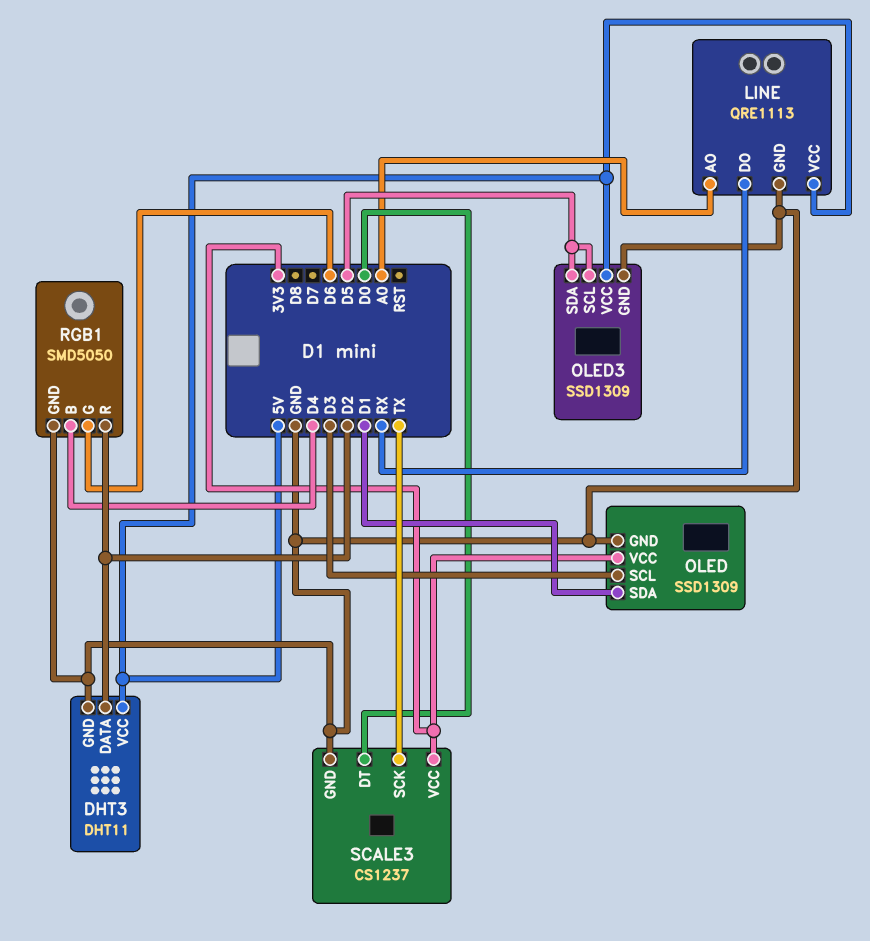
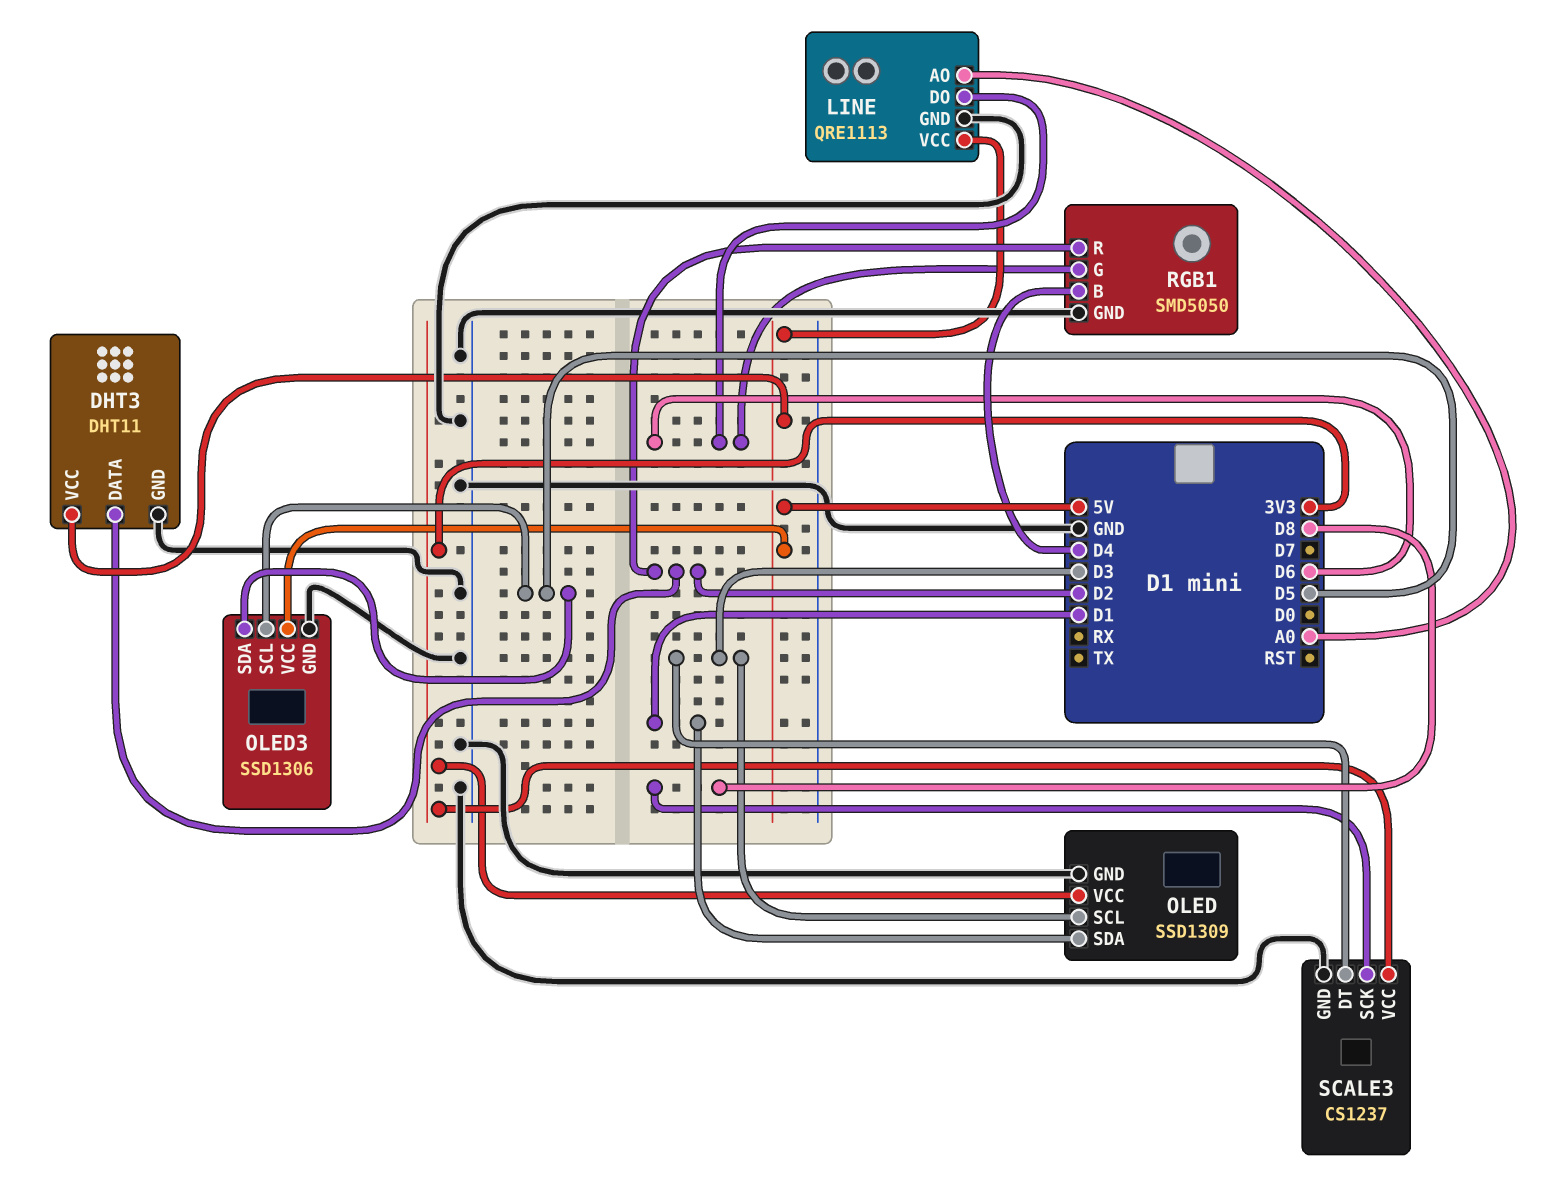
LINE pin DO: RX -> D6
OLED3: SSD1309 -> SSD1306
SCALE3 pin DT: D0 -> D3
SCALE3 pin SCK: TX -> D8

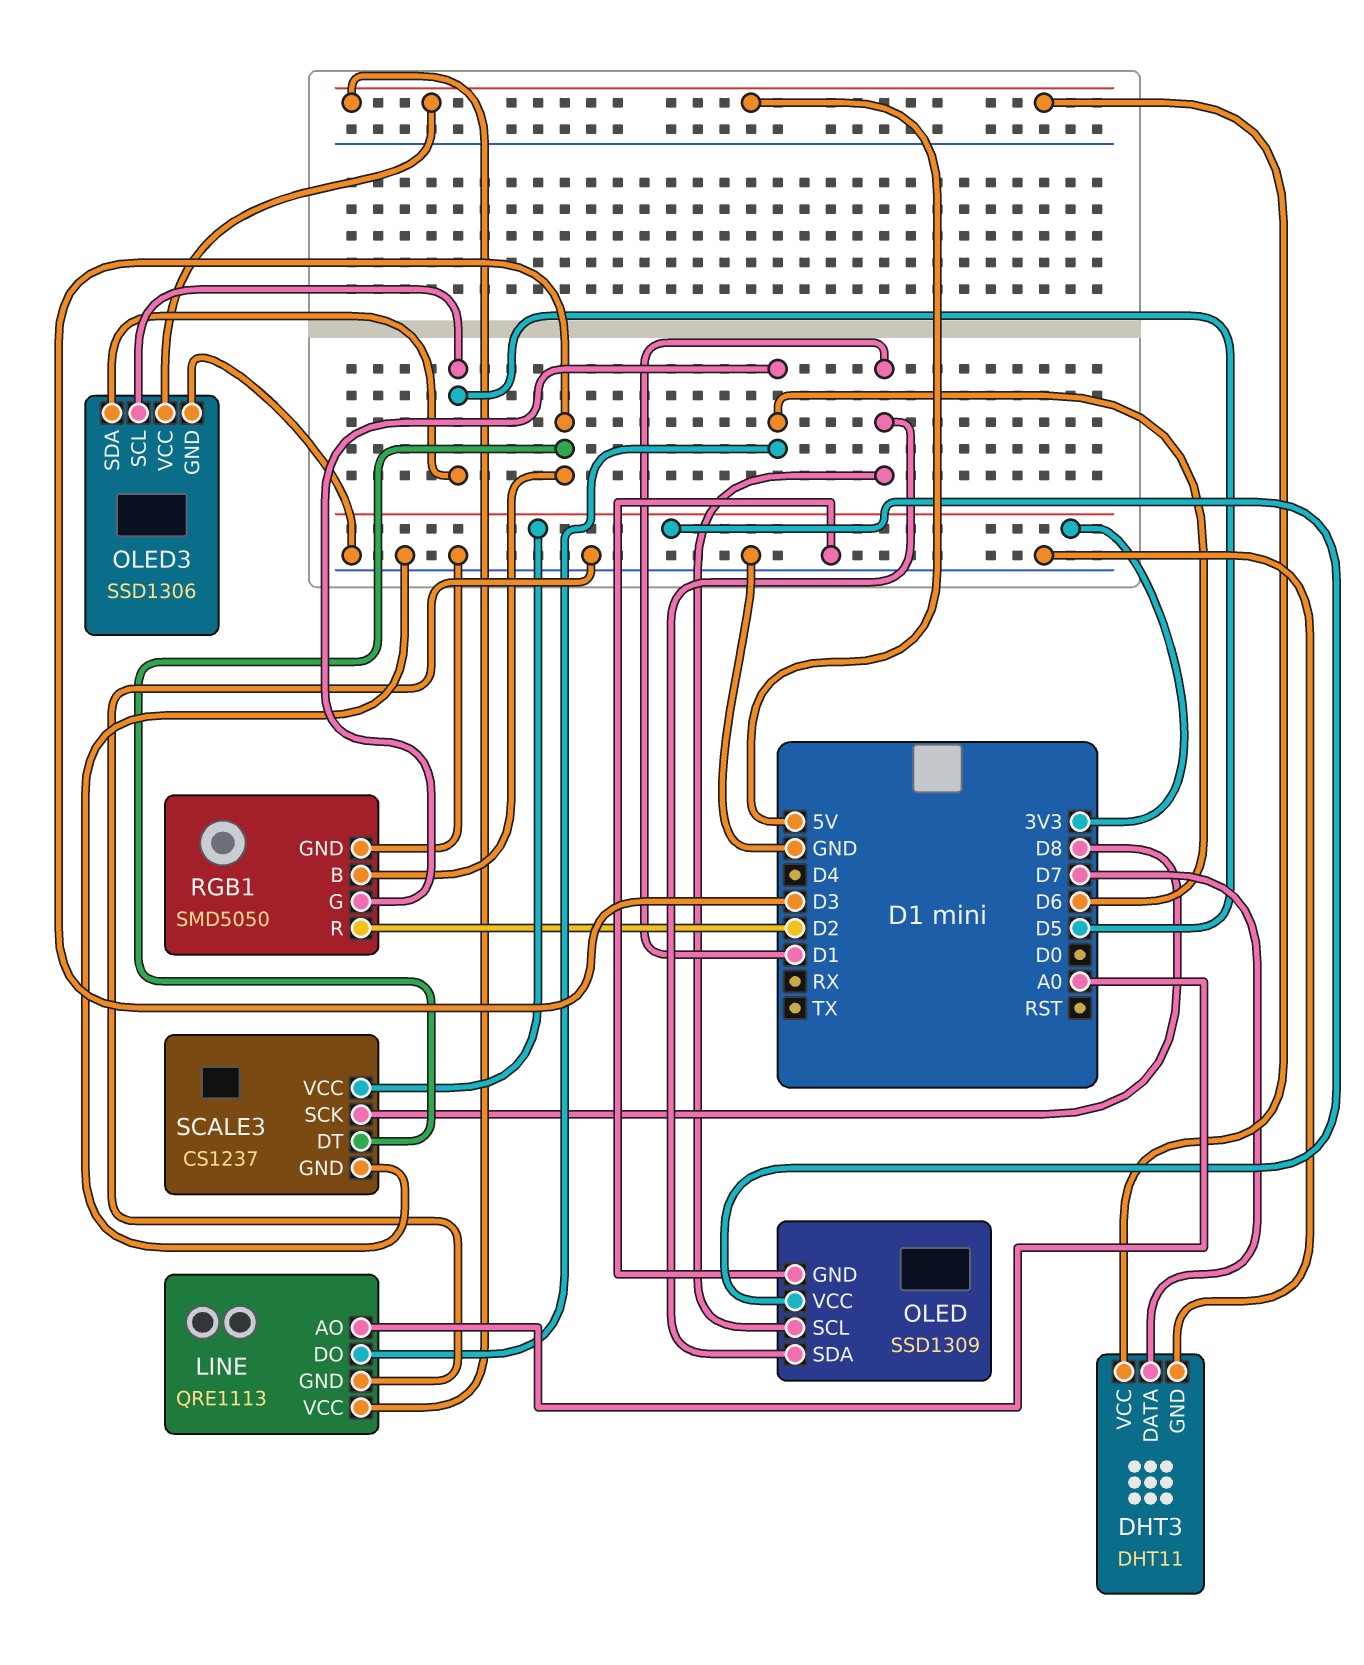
DHT3 pin DATA: D2 -> D7
OLED pin SCL: D3 -> D1
RGB1 pin B: D4 -> D3

